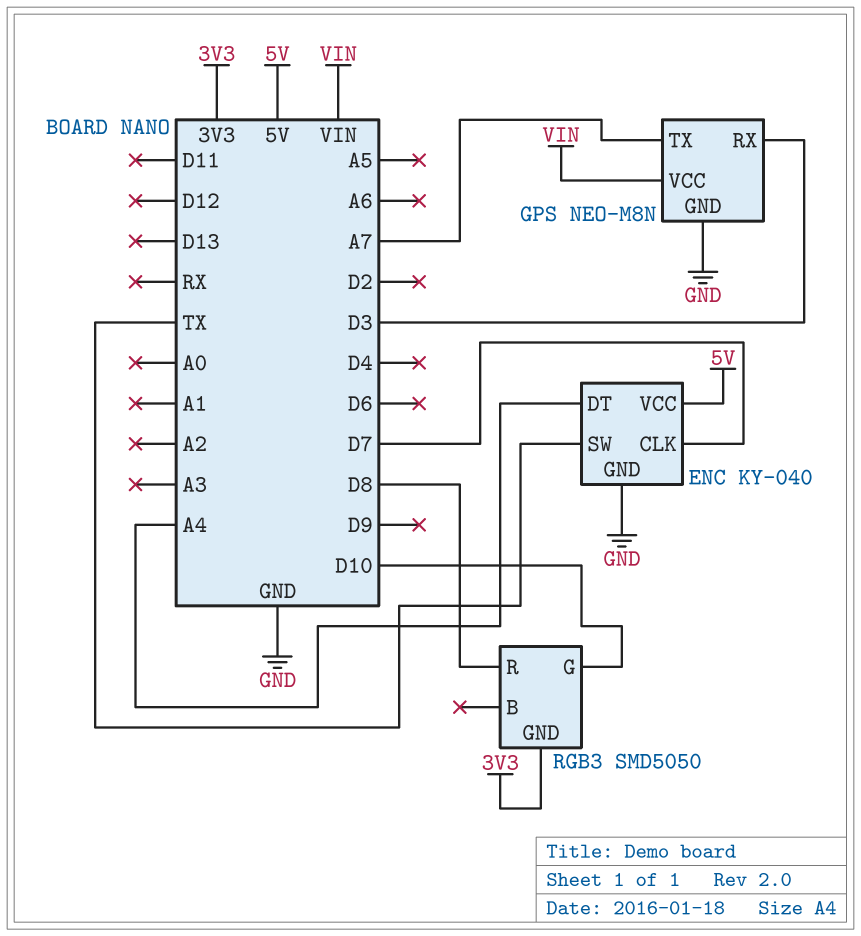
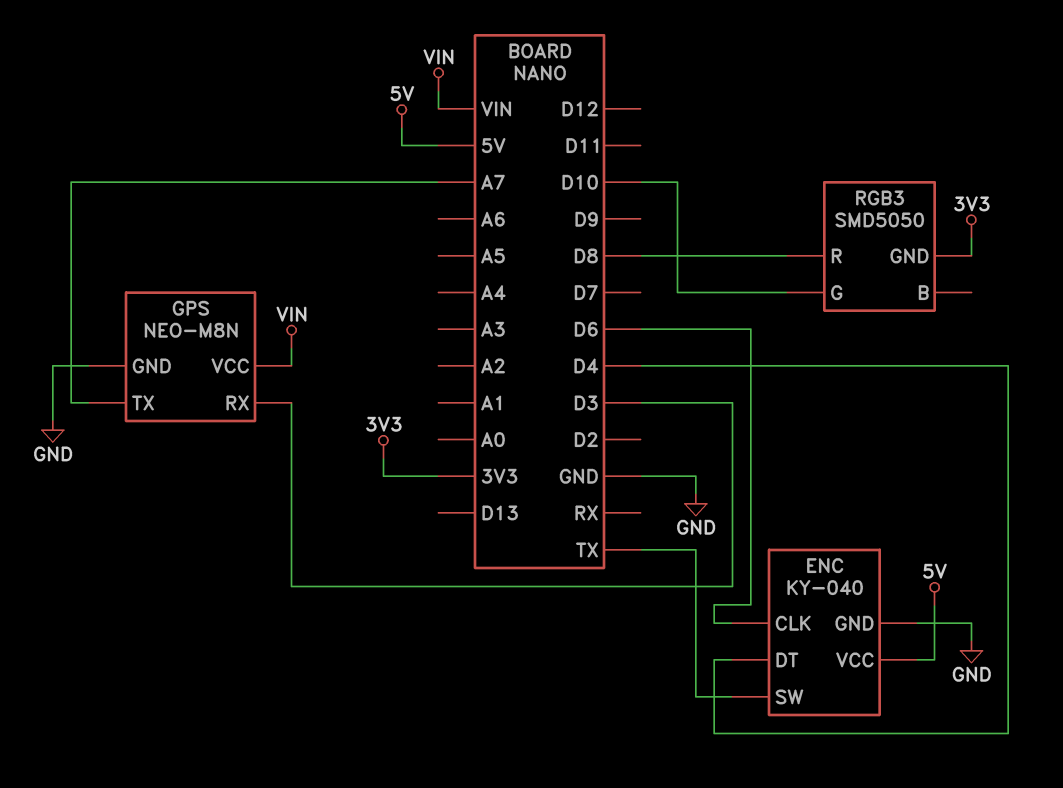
ENC pin CLK: D7 -> D6
ENC pin DT: A4 -> D4

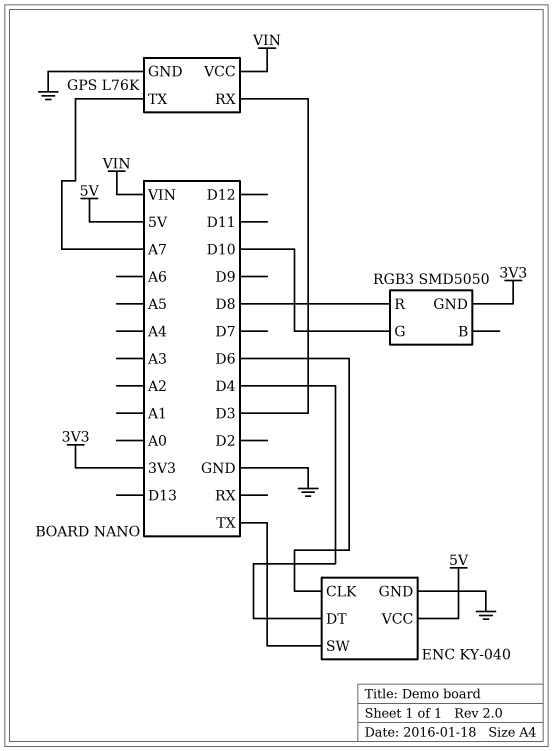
GPS: NEO-M8N -> L76K

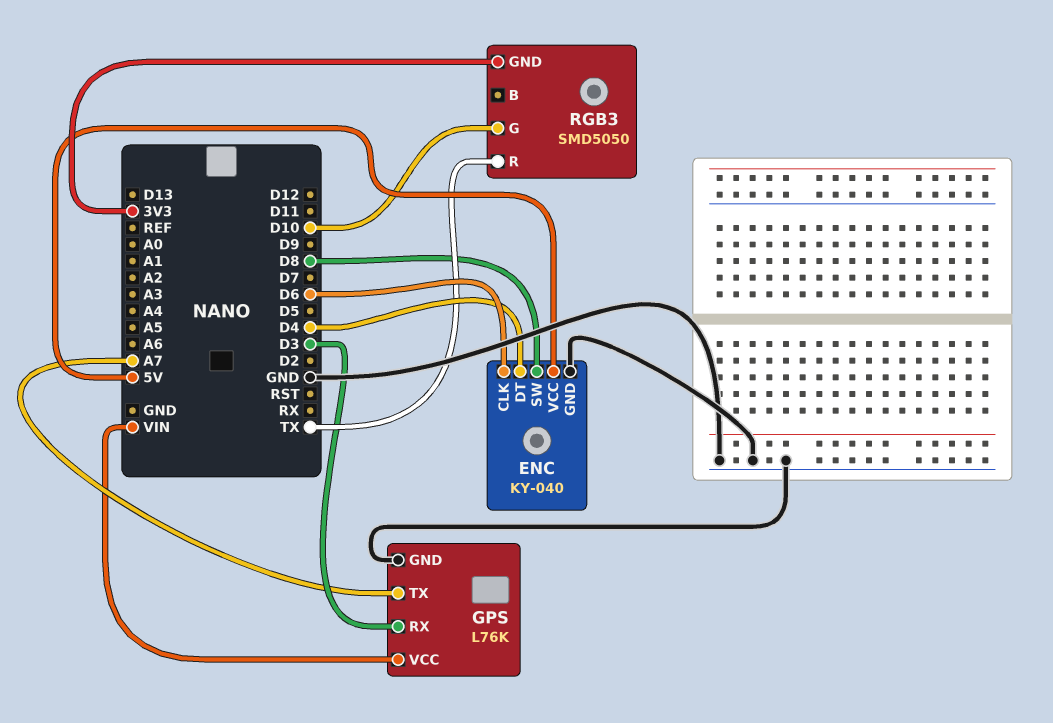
ENC pin SW: TX -> D8
RGB3 pin R: D8 -> TX

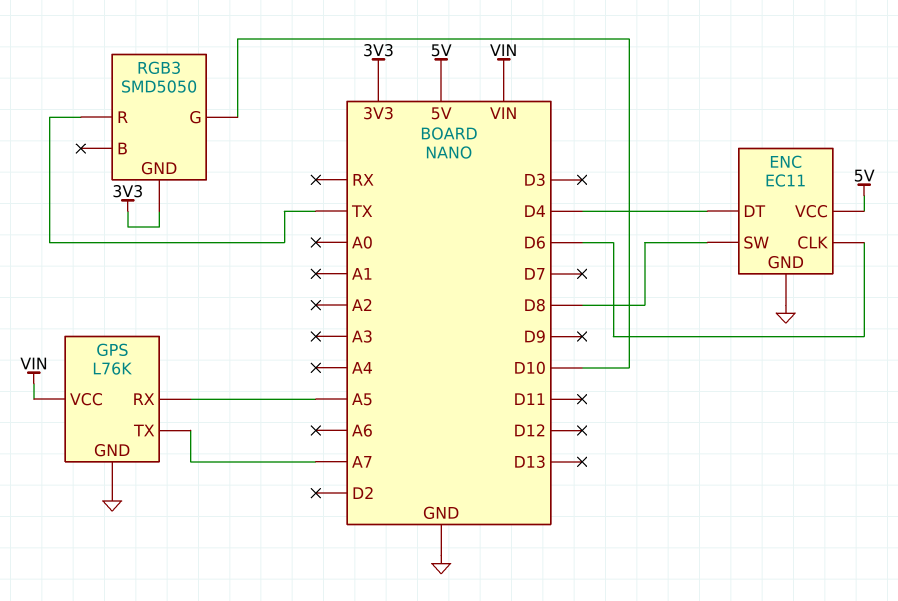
ENC: KY-040 -> EC11
GPS pin RX: D3 -> A5

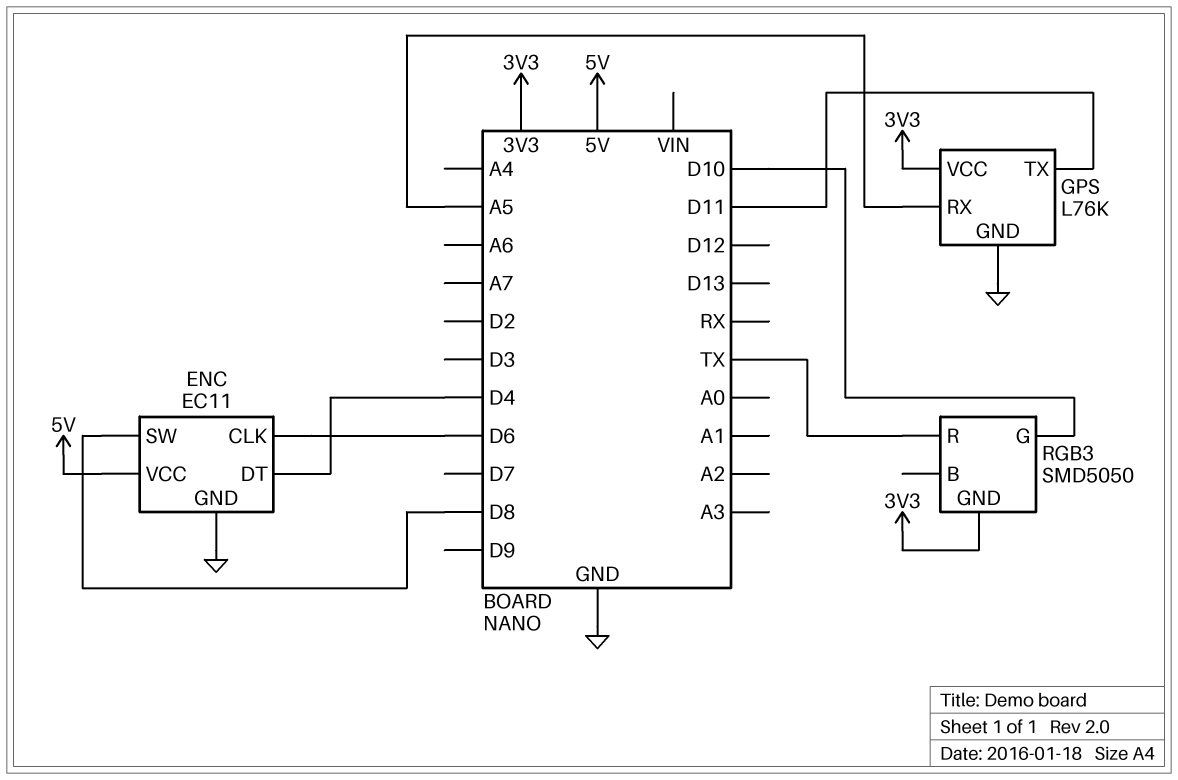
GPS pin TX: A7 -> D11
GPS pin VCC: VIN -> 3V3

